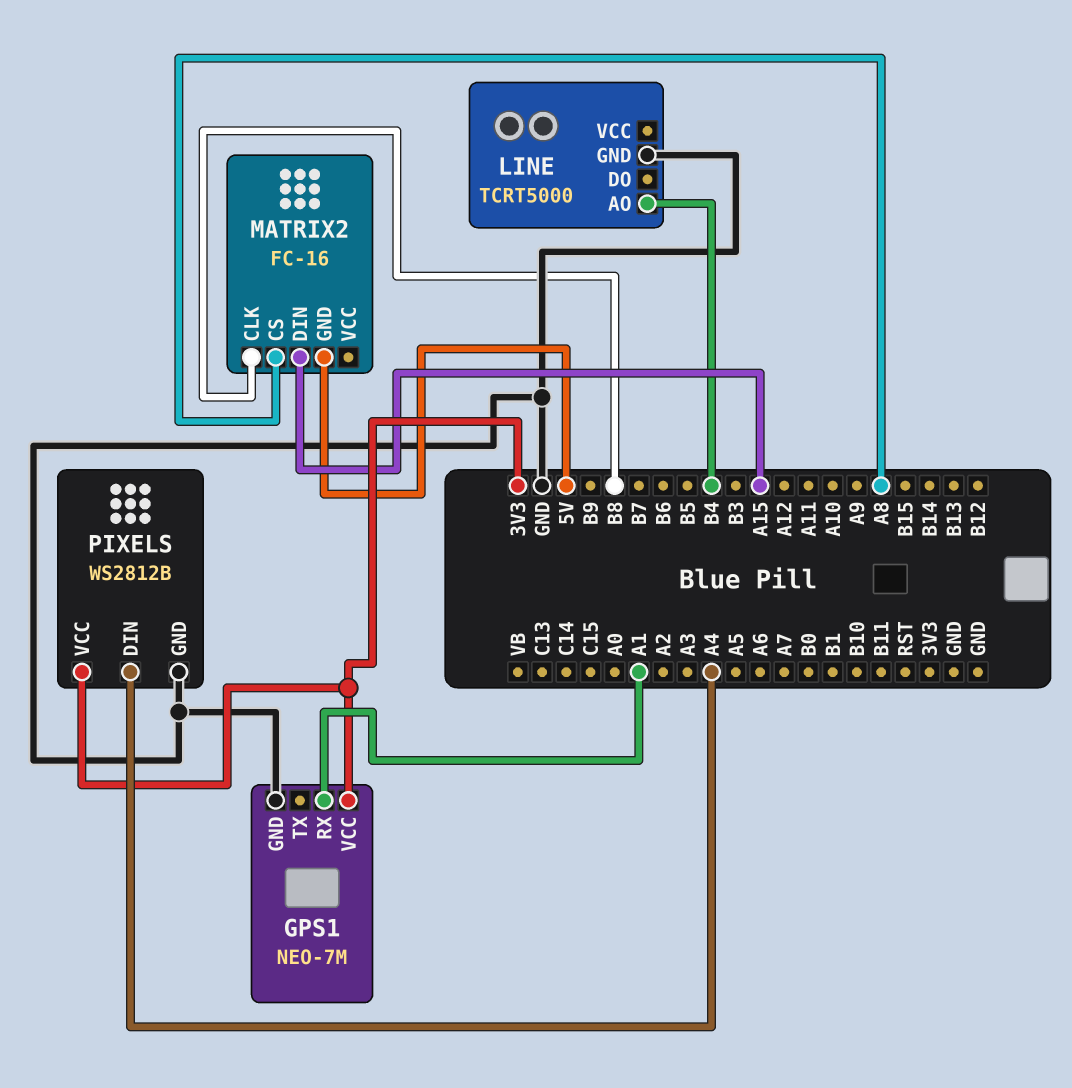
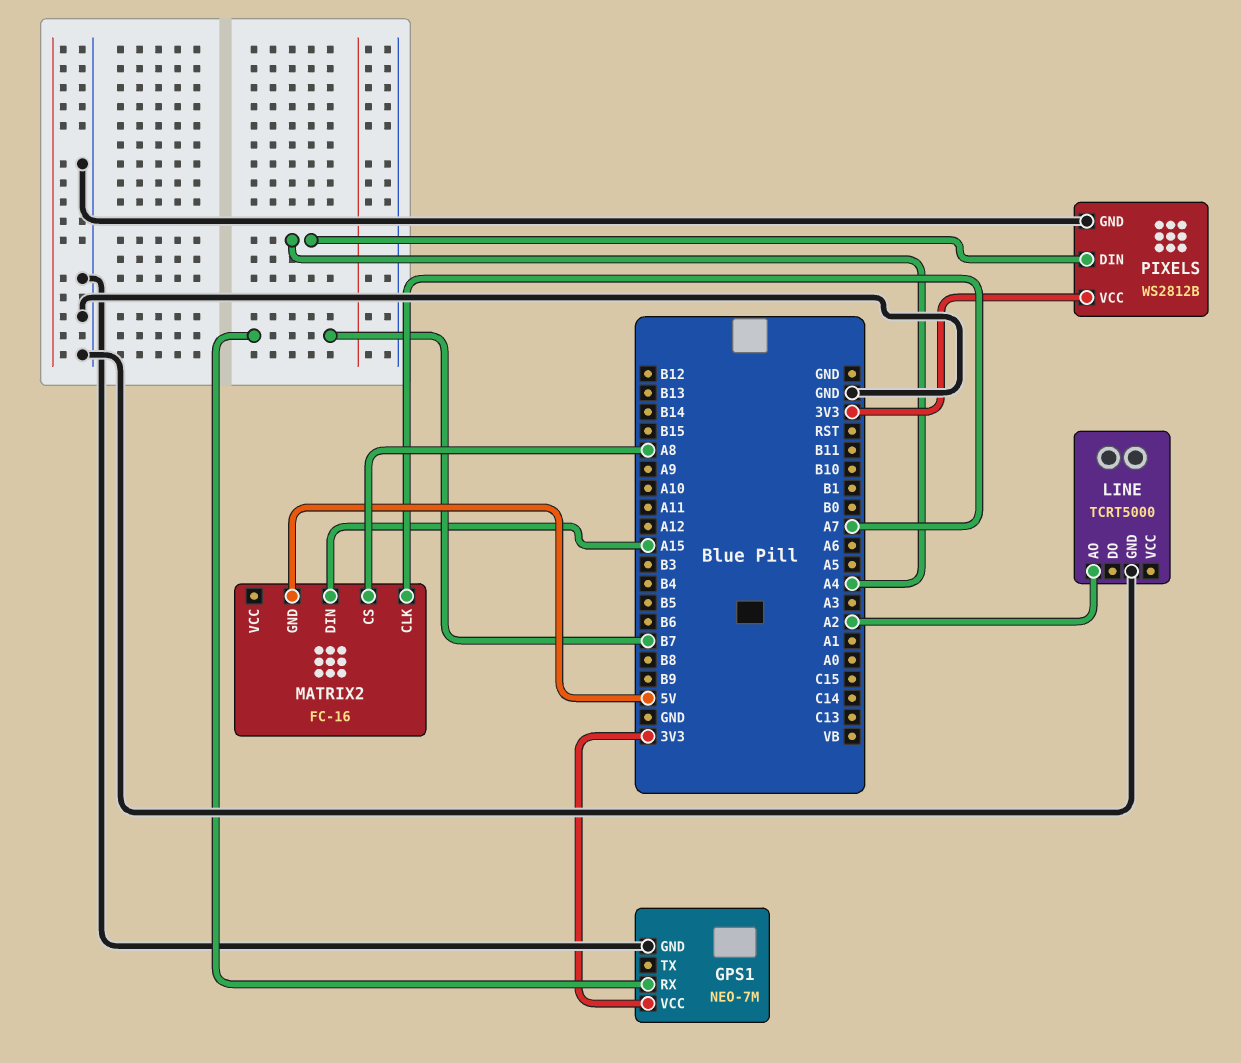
GPS1 pin RX: A1 -> B7
LINE pin AO: B4 -> A2
MATRIX2 pin CLK: B8 -> A7

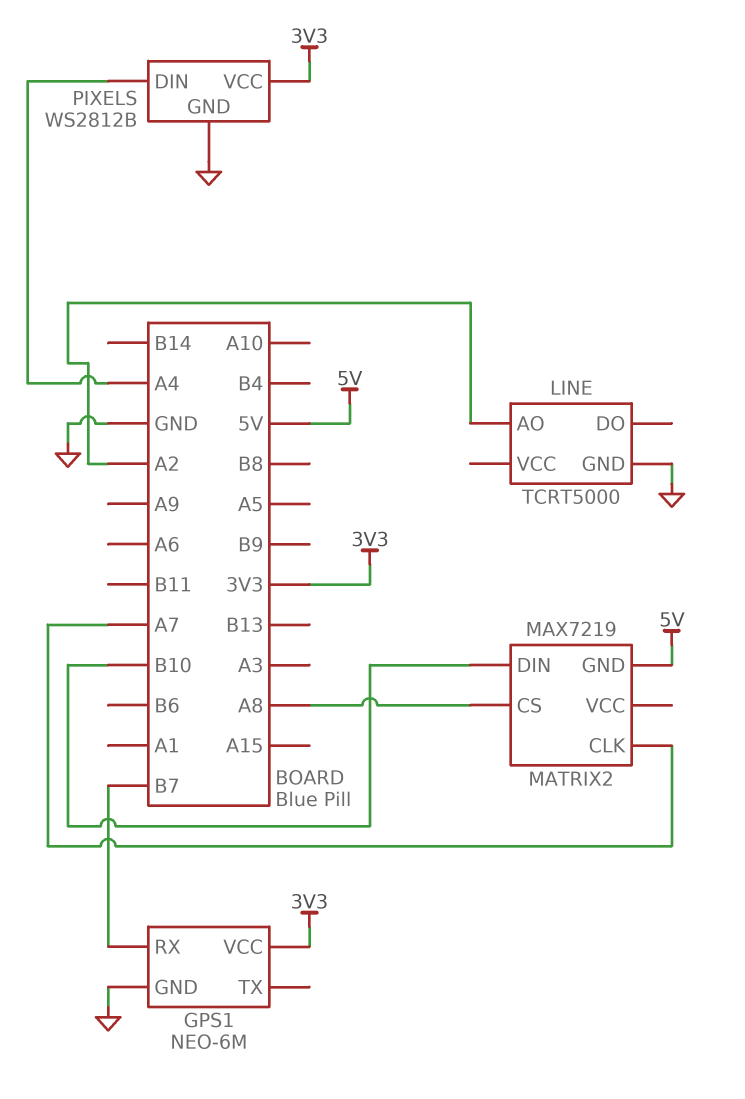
GPS1: NEO-7M -> NEO-6M
MATRIX2: FC-16 -> MAX7219
MATRIX2 pin DIN: A15 -> B10

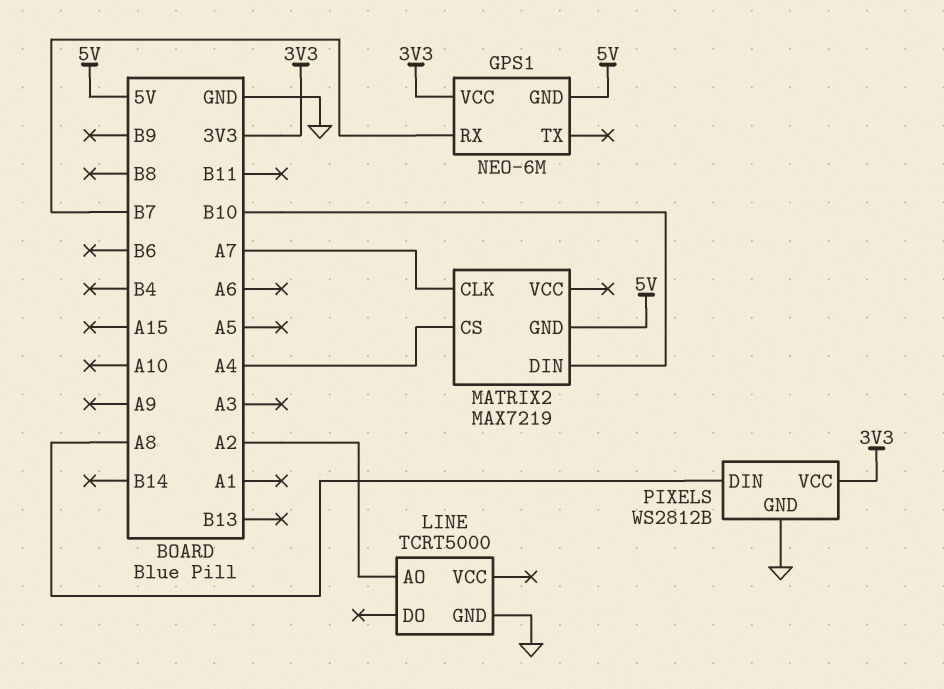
GPS1 pin GND: GND -> 5V
MATRIX2 pin CS: A8 -> A4
PIXELS pin DIN: A4 -> A8

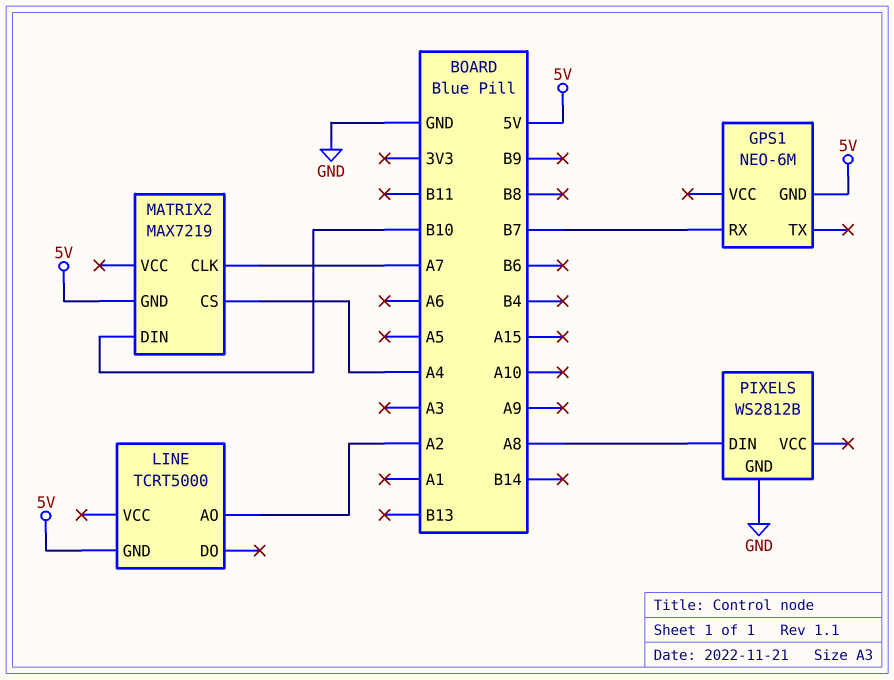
GPS1 pin VCC: 3V3 -> none
LINE pin GND: GND -> 5V
PIXELS pin VCC: 3V3 -> none

